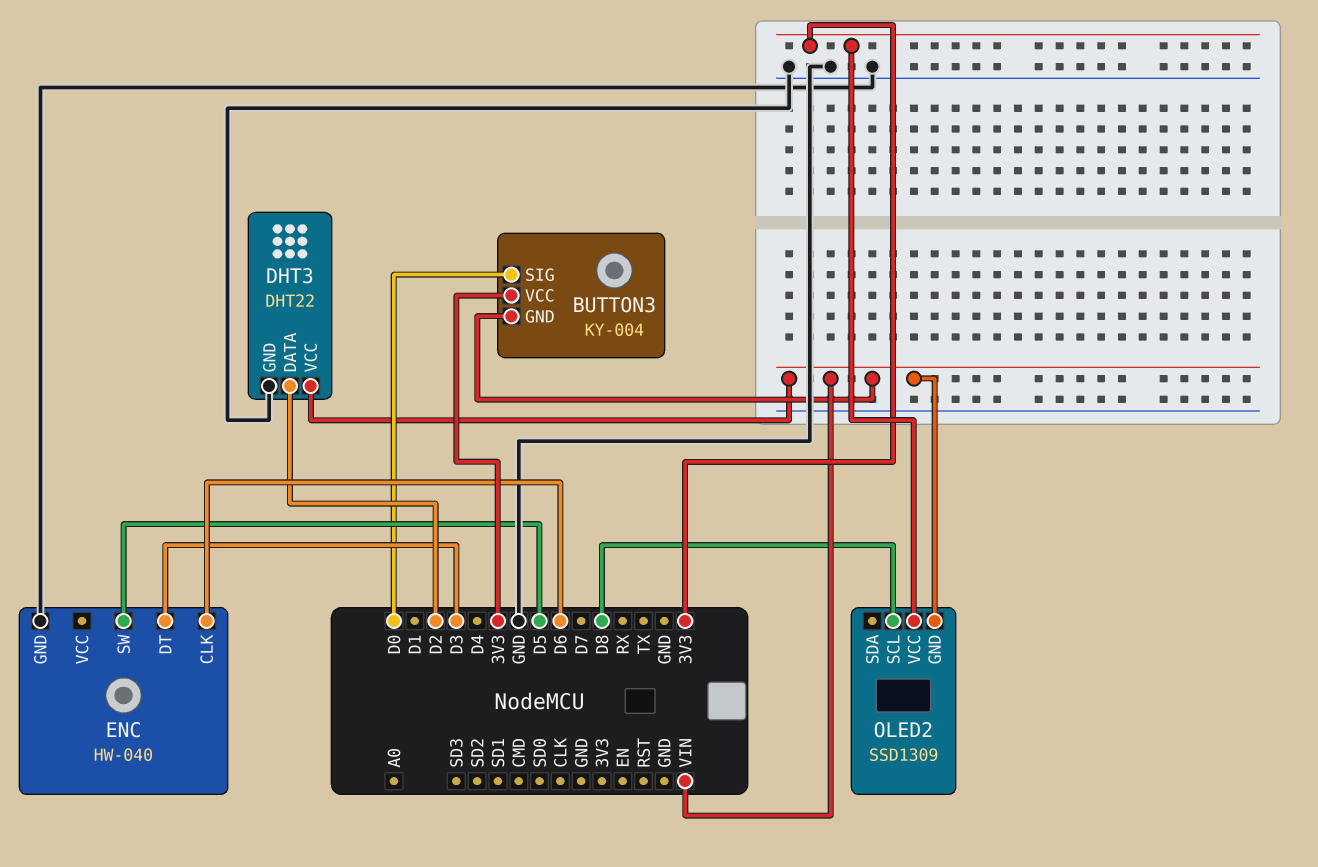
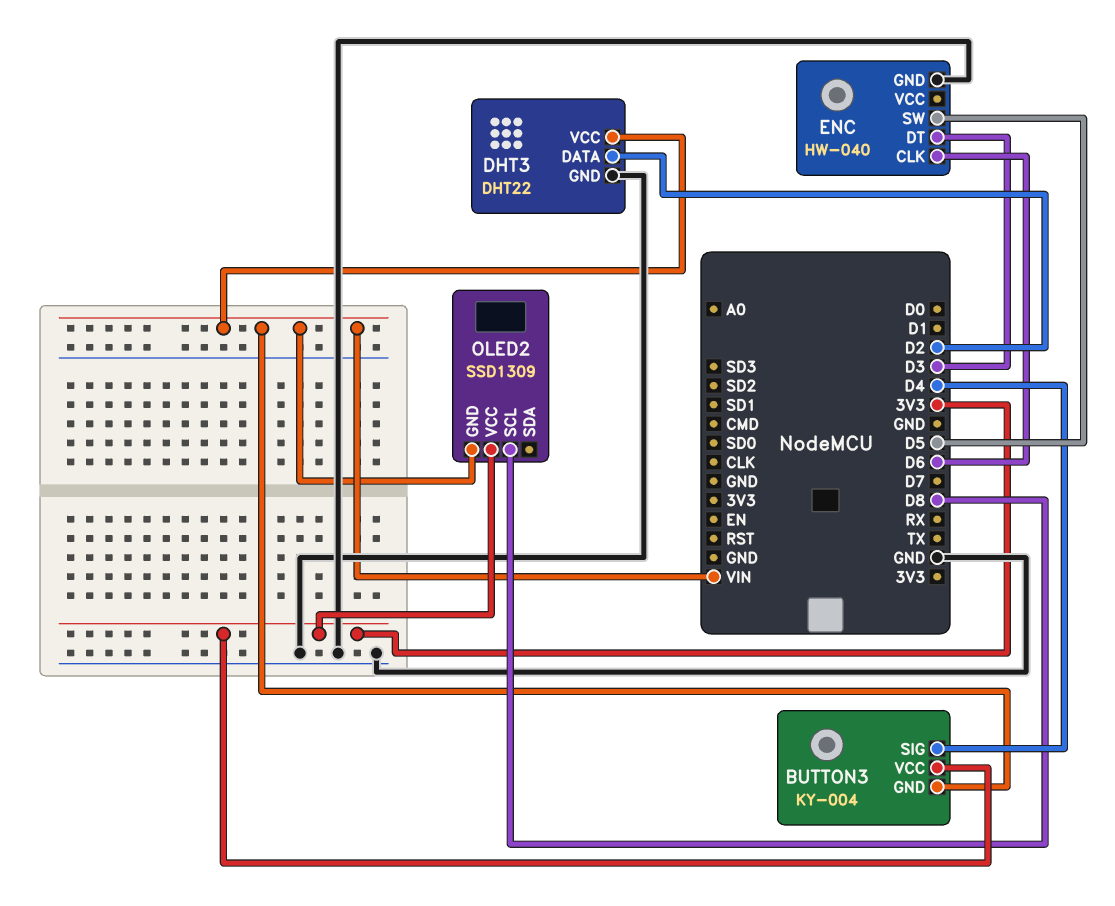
BUTTON3 pin SIG: D0 -> D4

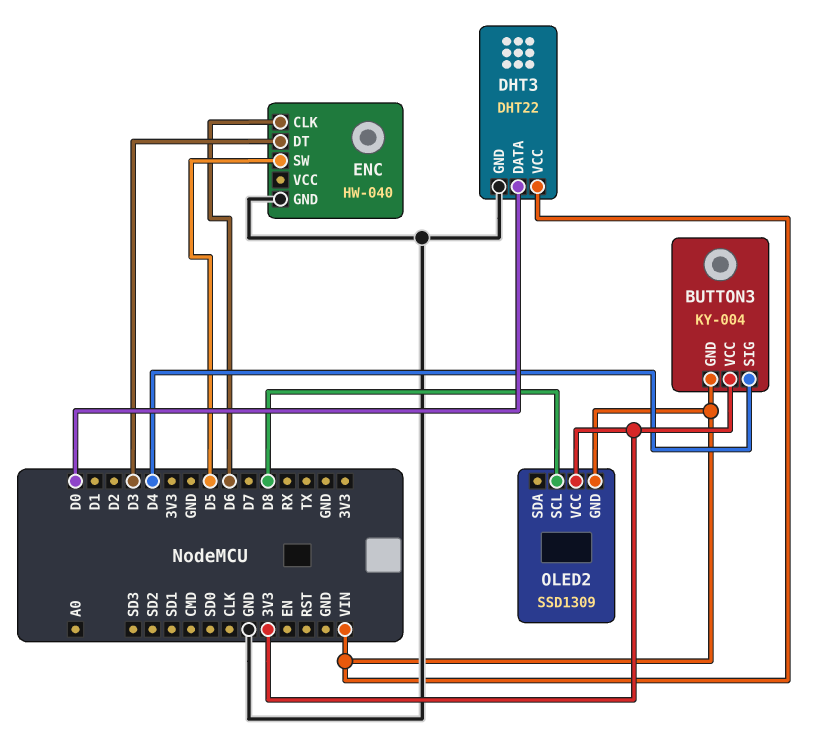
DHT3 pin DATA: D2 -> D0

